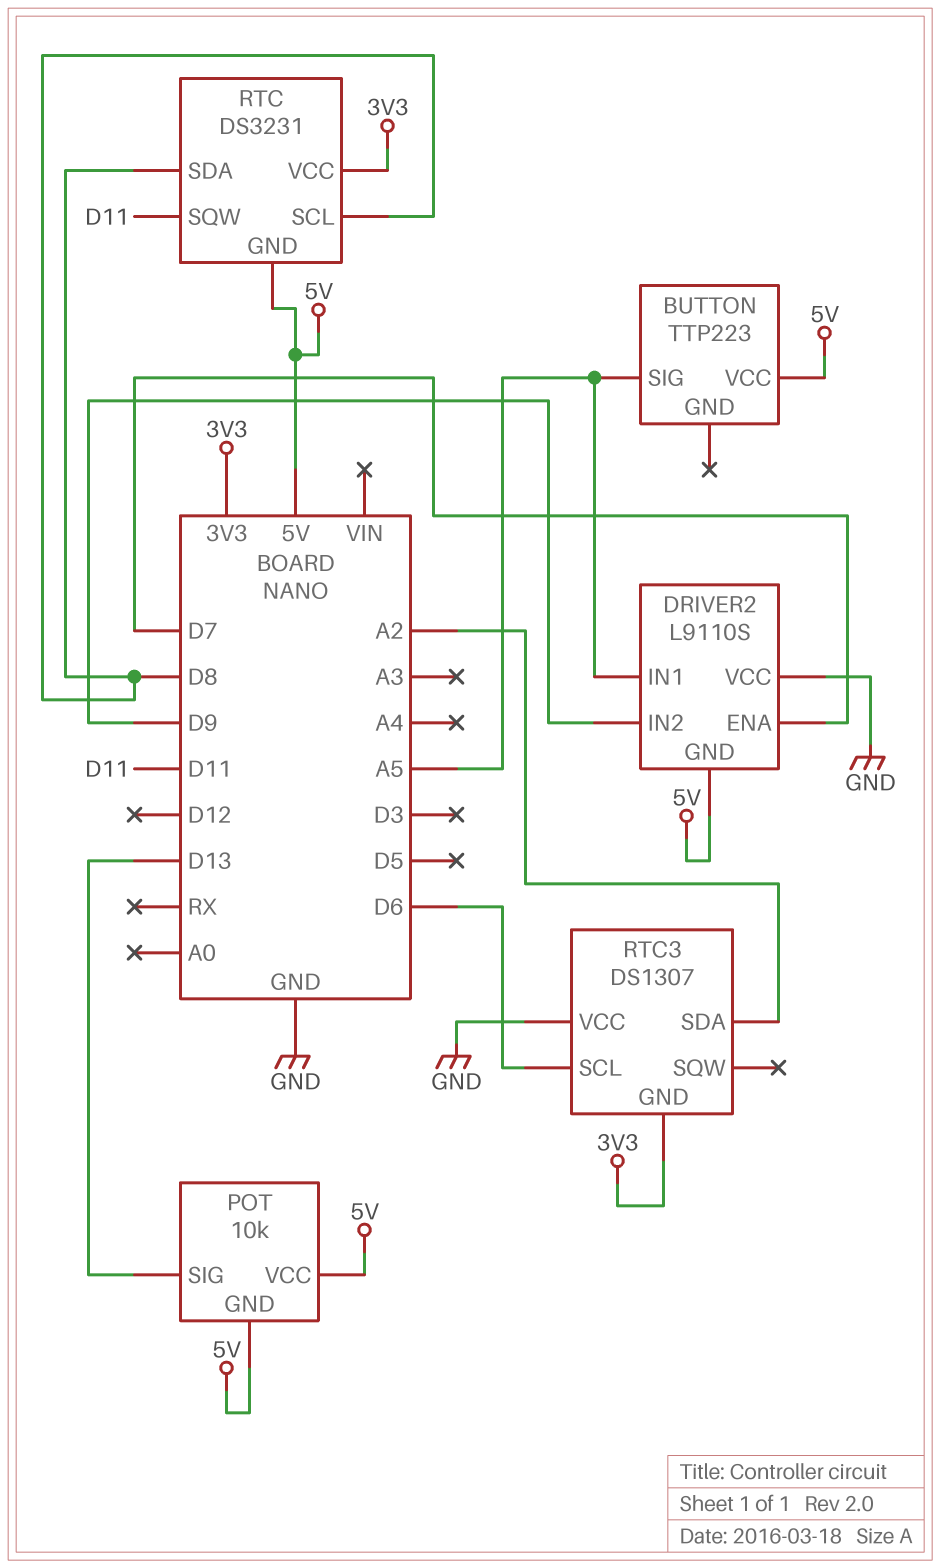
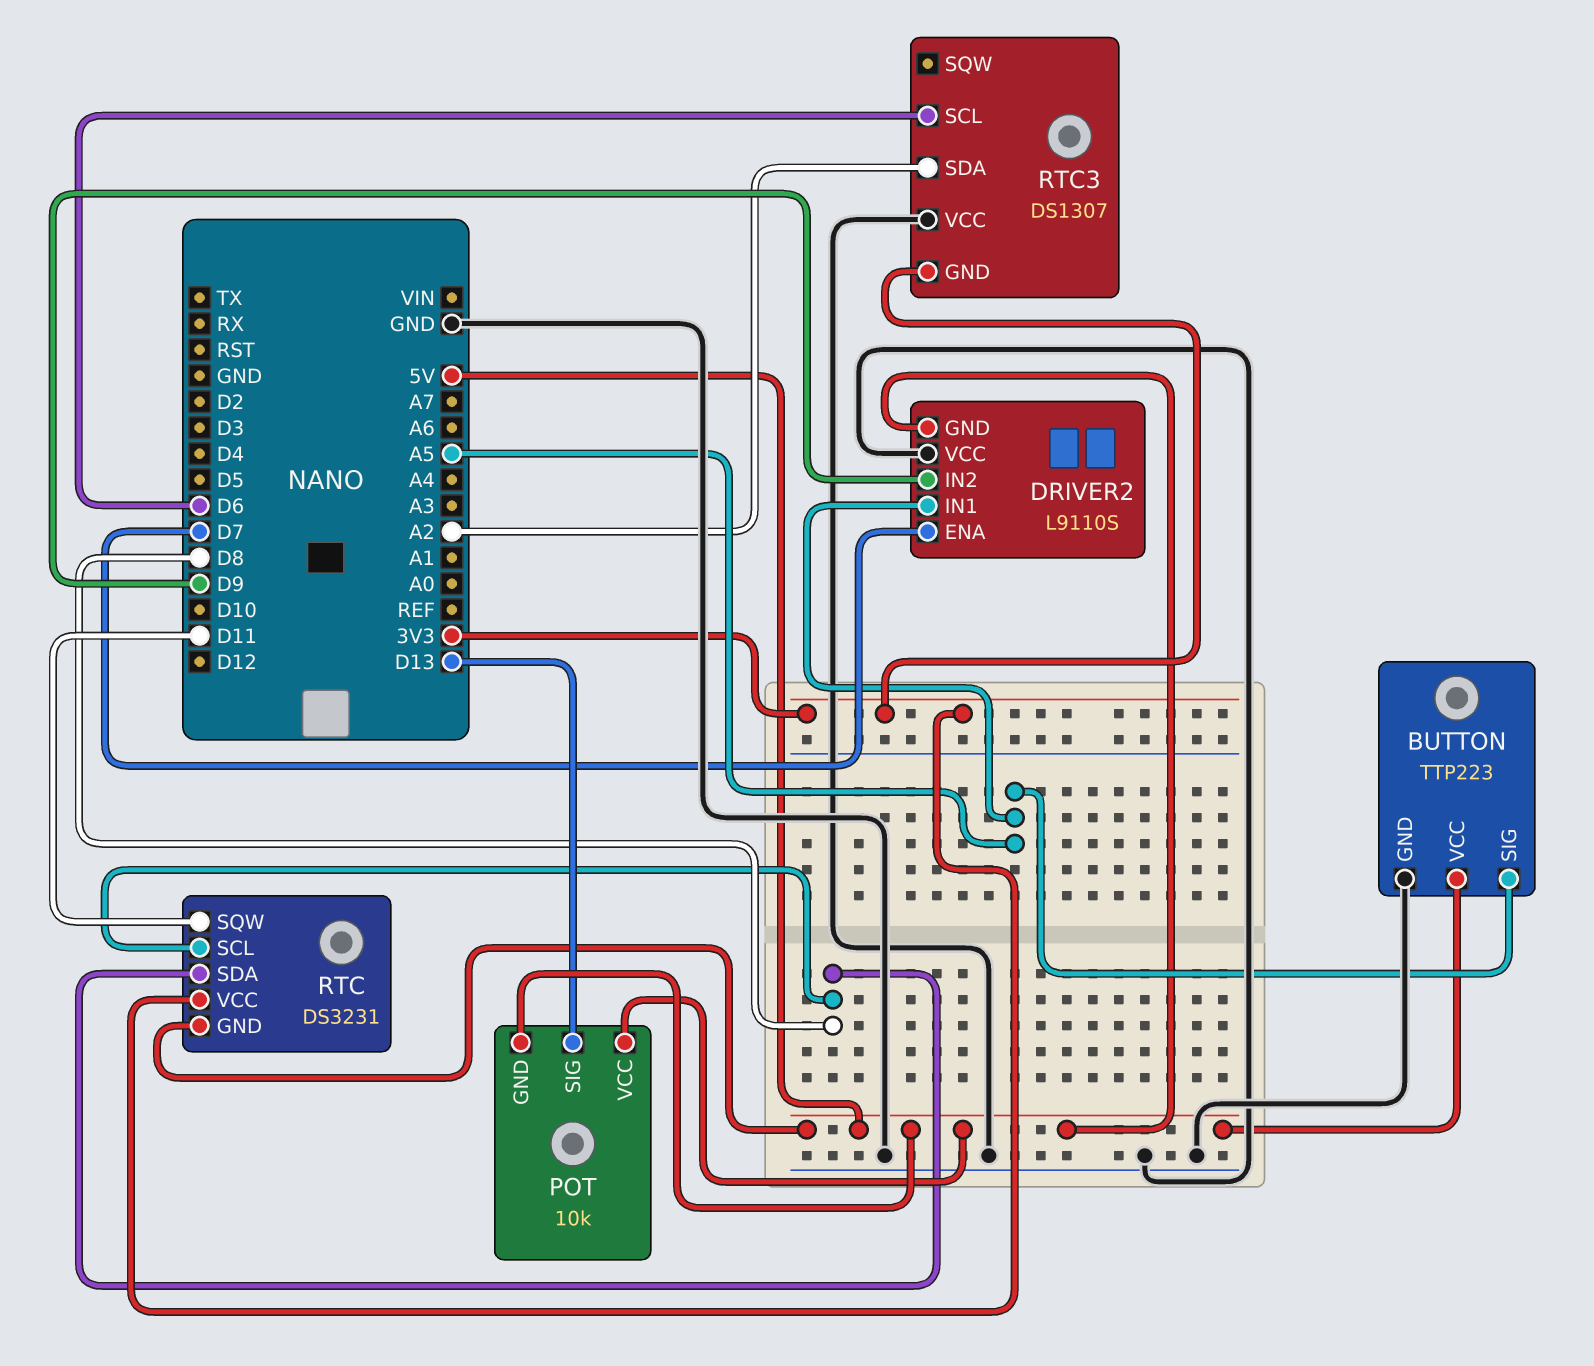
BUTTON pin GND: none -> GND

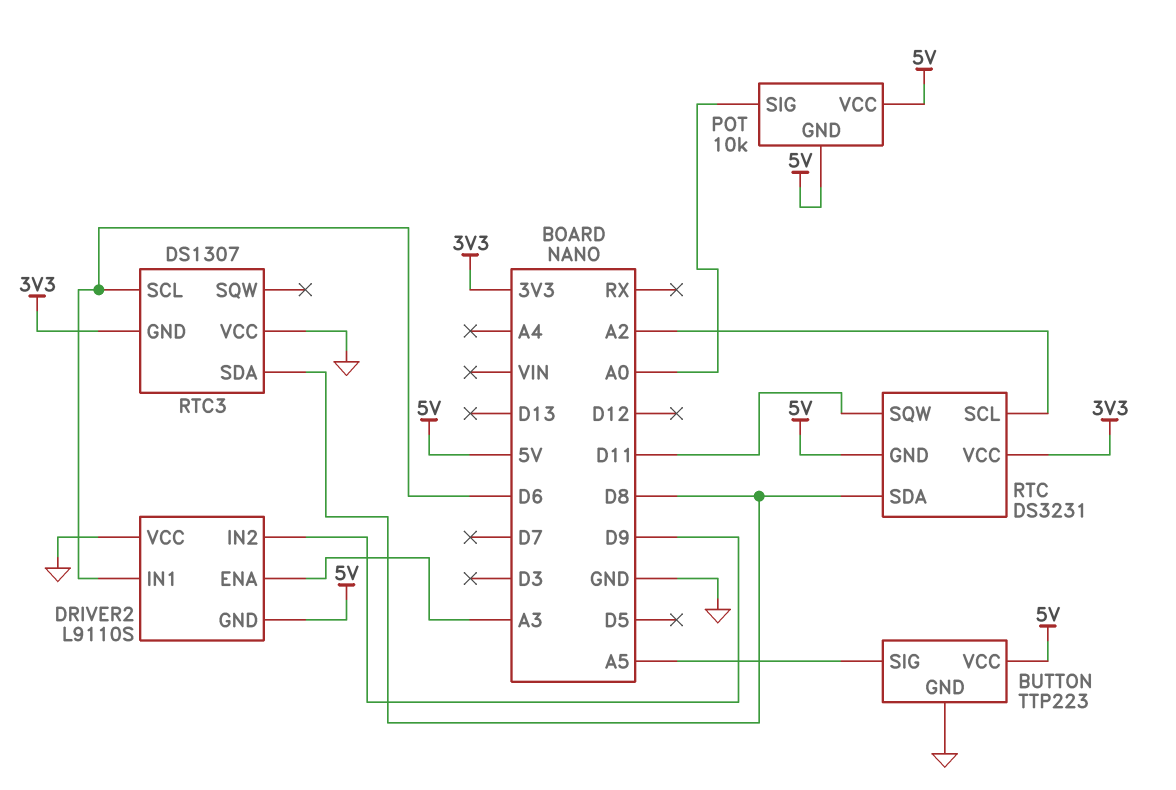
DRIVER2 pin ENA: D7 -> A3
DRIVER2 pin IN1: A5 -> D6
POT pin SIG: D13 -> A0
RTC pin SCL: D8 -> A2
RTC3 pin SDA: A2 -> D8

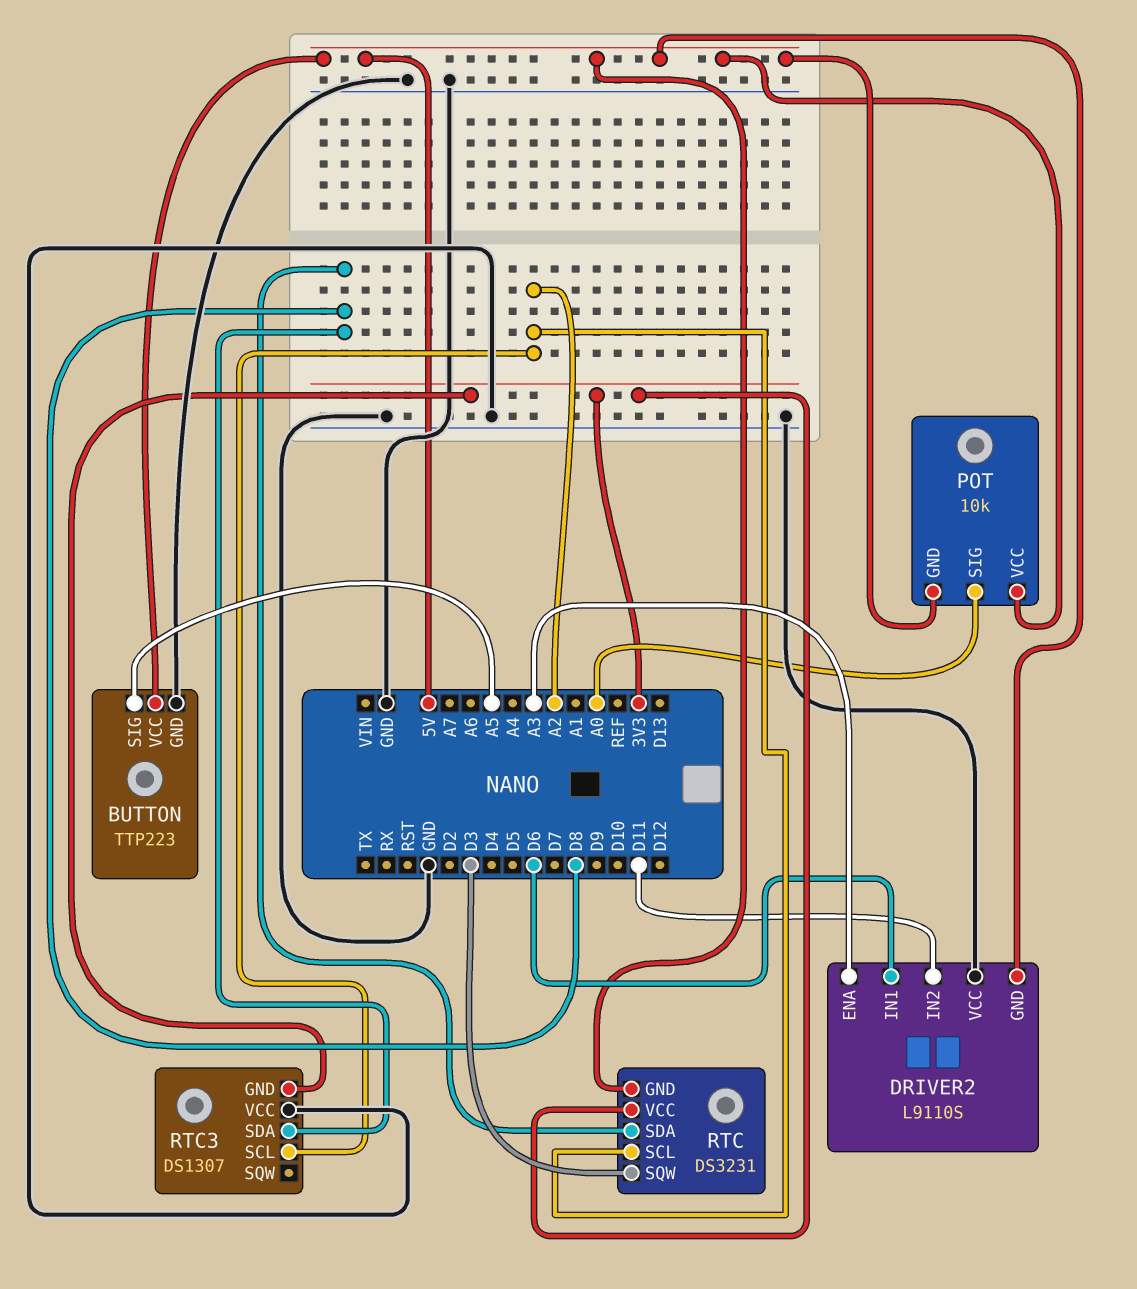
DRIVER2 pin IN2: D9 -> D11
RTC pin SQW: D11 -> D3
RTC3 pin SCL: D6 -> A2

